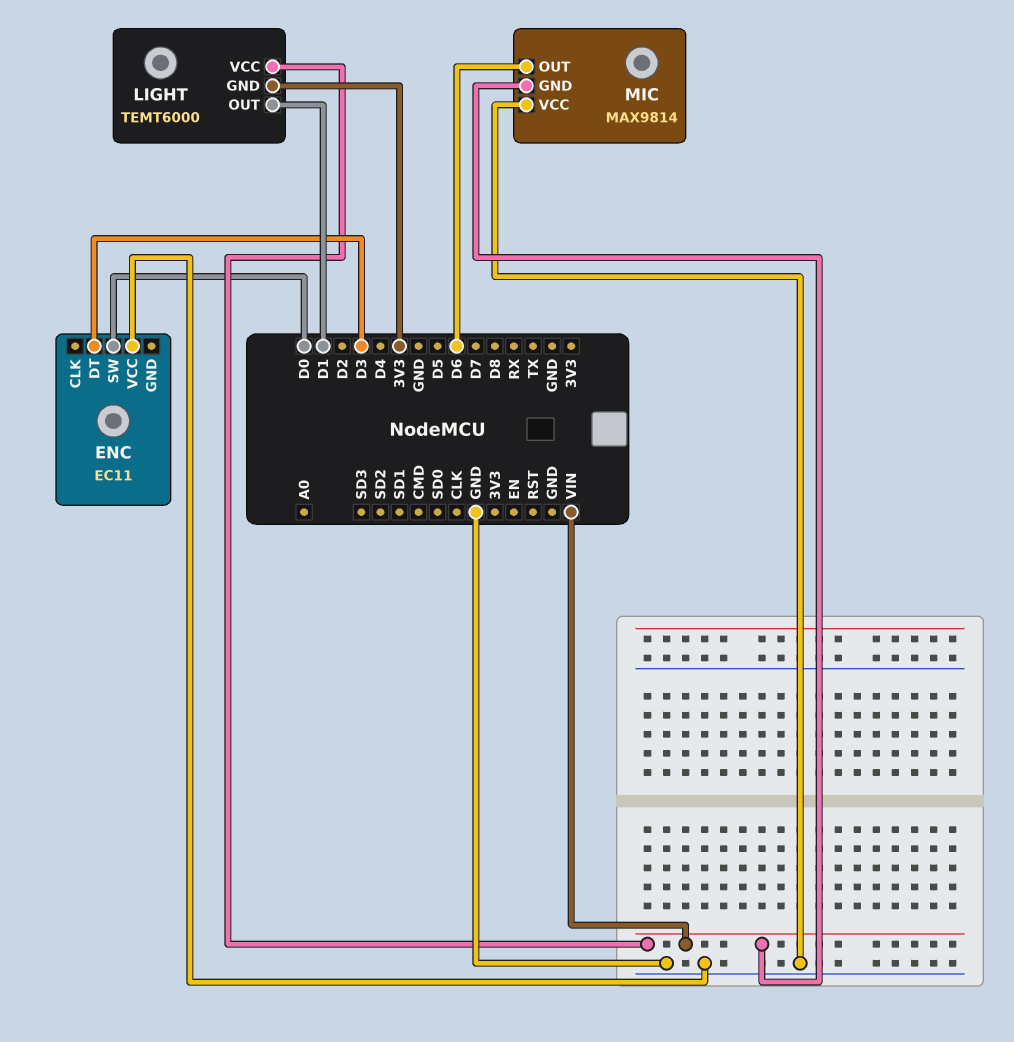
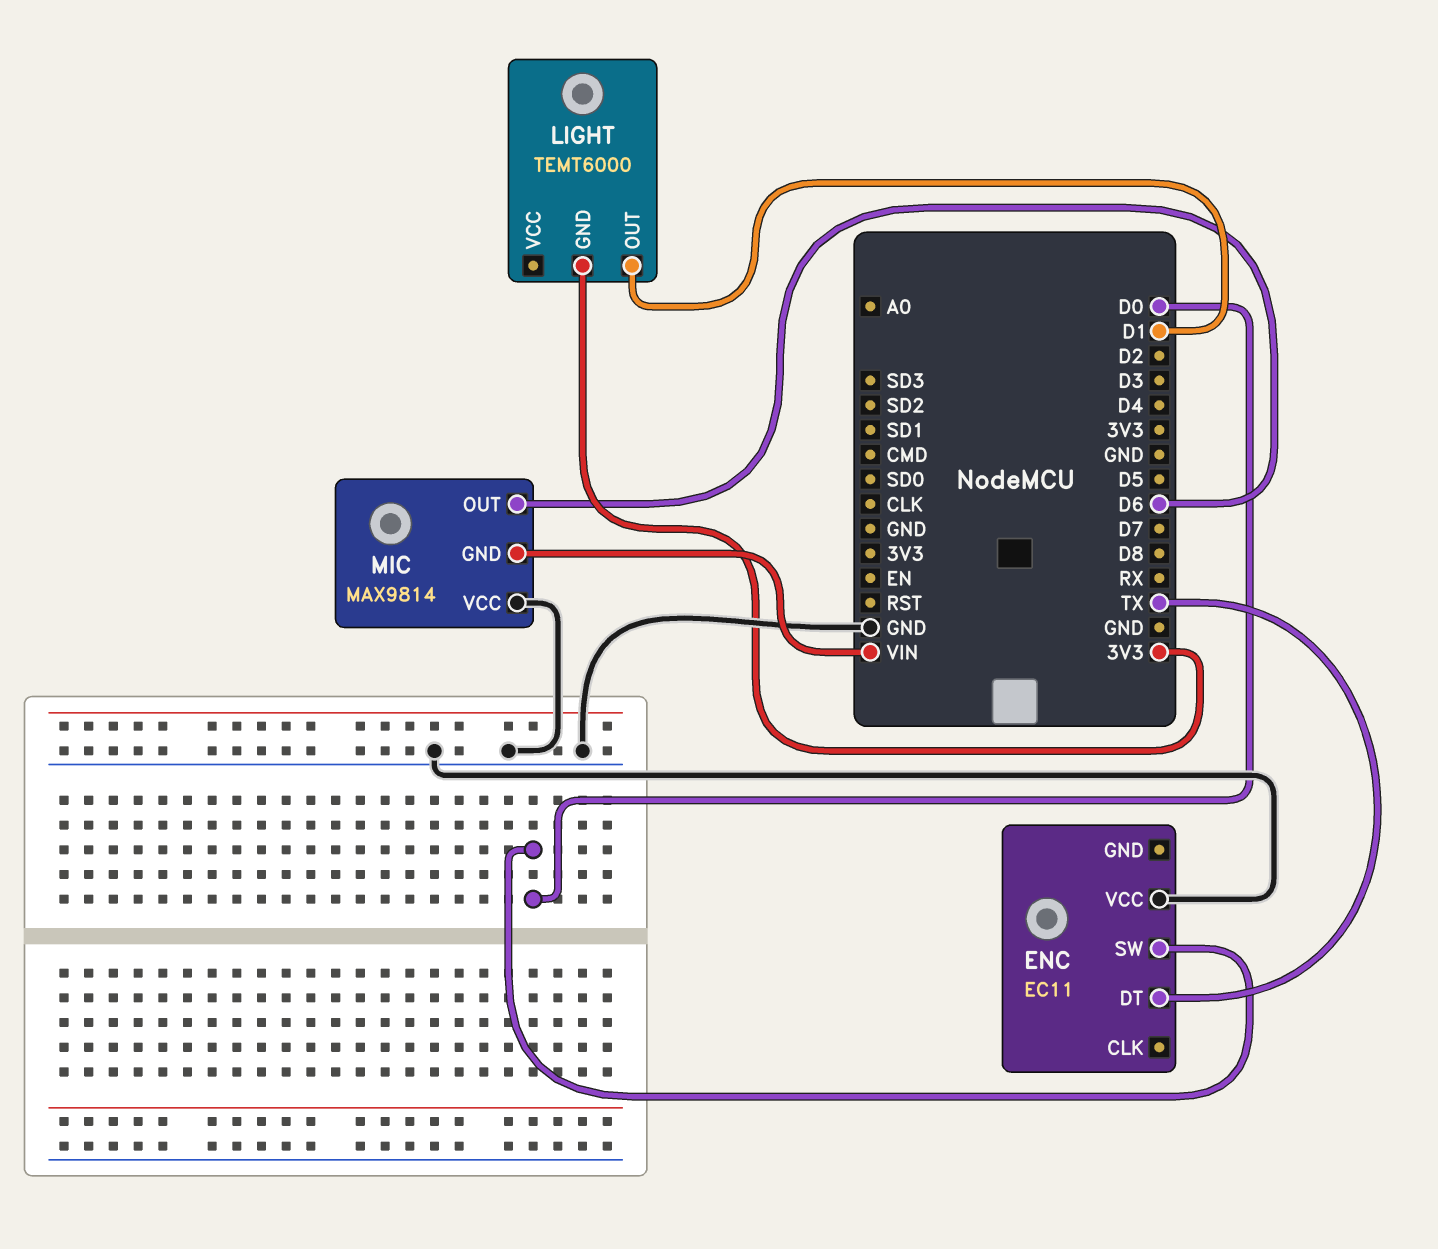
ENC pin DT: D3 -> TX
LIGHT pin VCC: VIN -> none

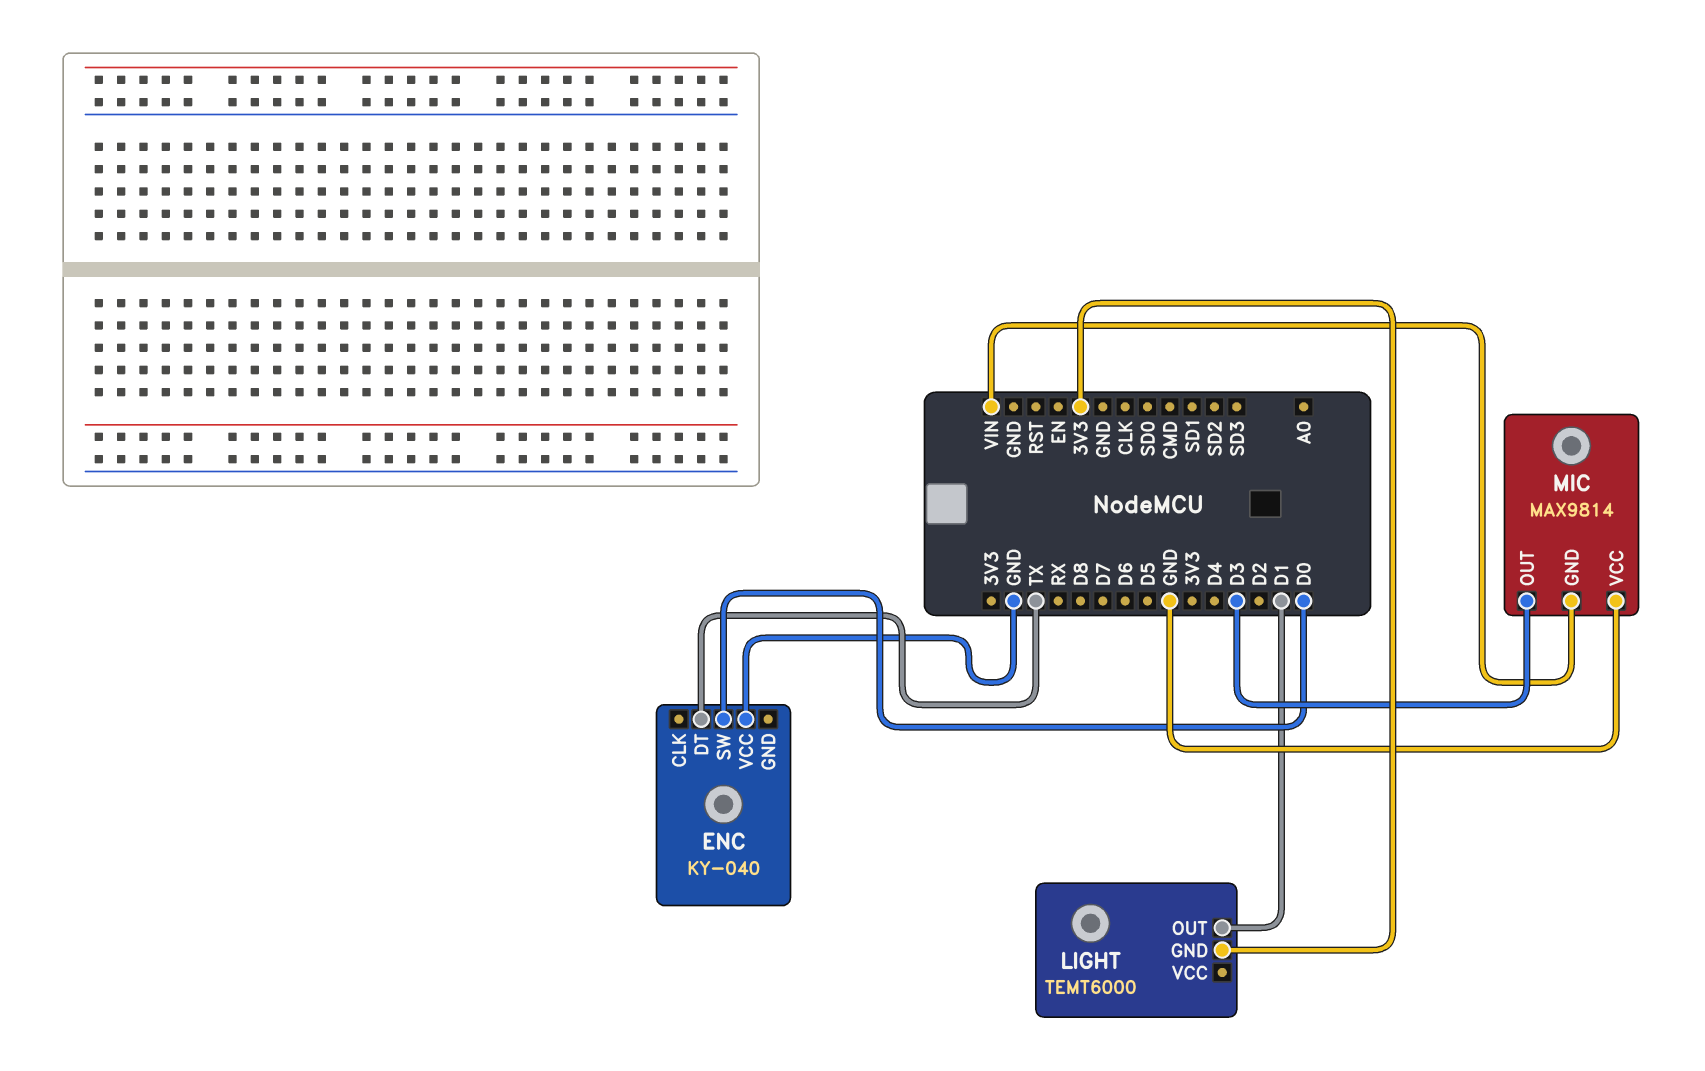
ENC: EC11 -> KY-040
MIC pin OUT: D6 -> D3

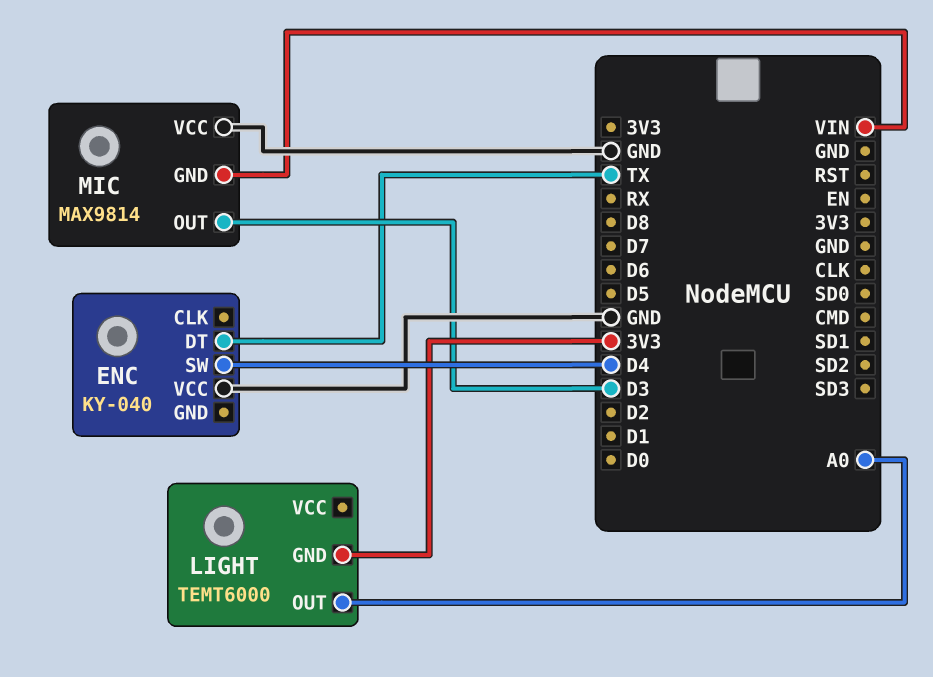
ENC pin SW: D0 -> D4
LIGHT pin OUT: D1 -> A0

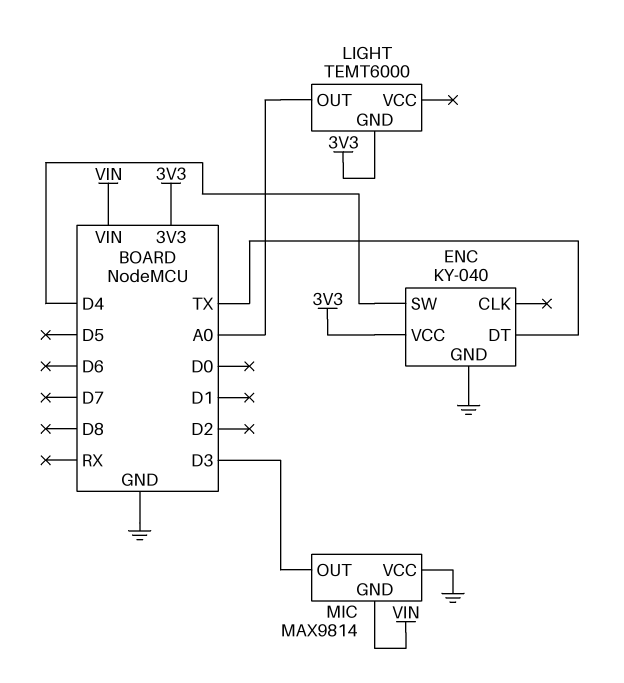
ENC pin GND: none -> GND
ENC pin VCC: GND -> 3V3

